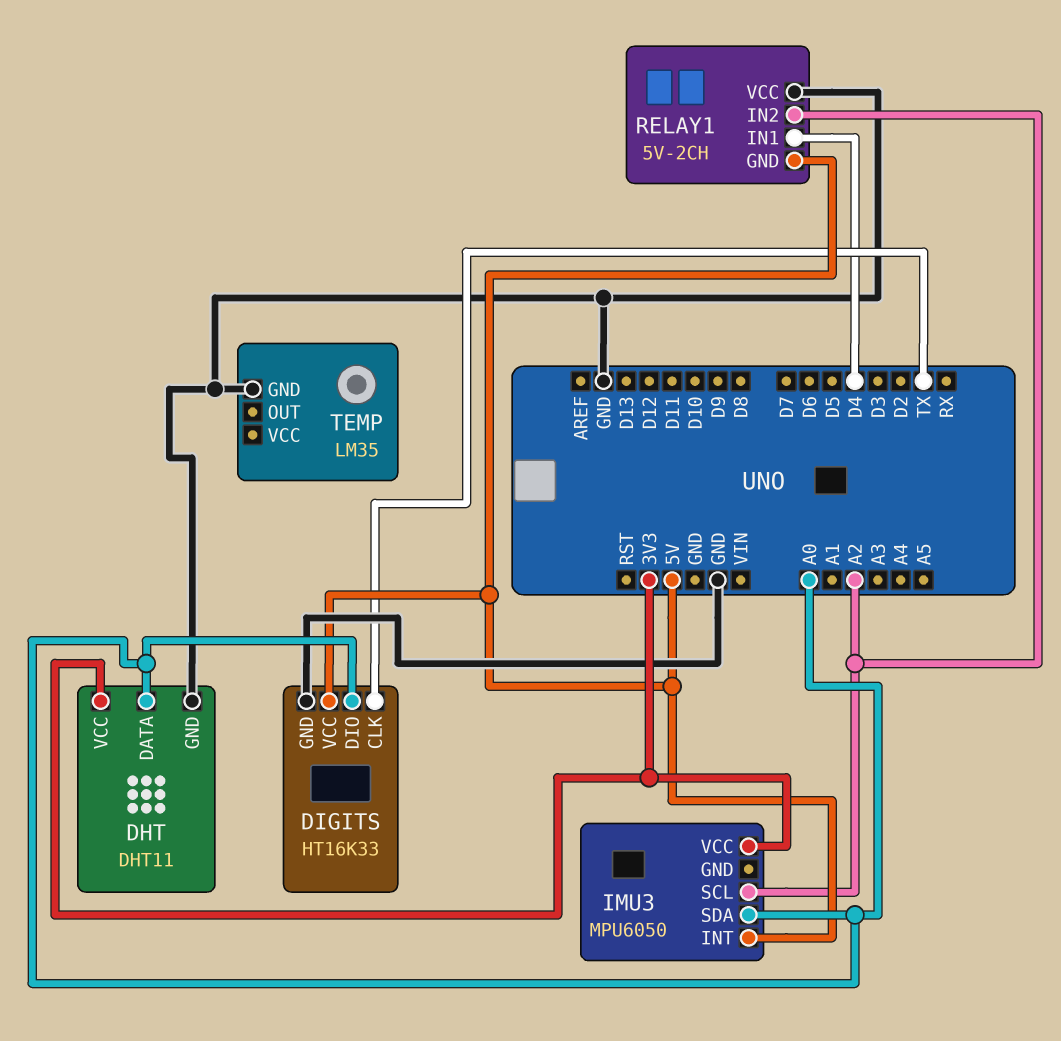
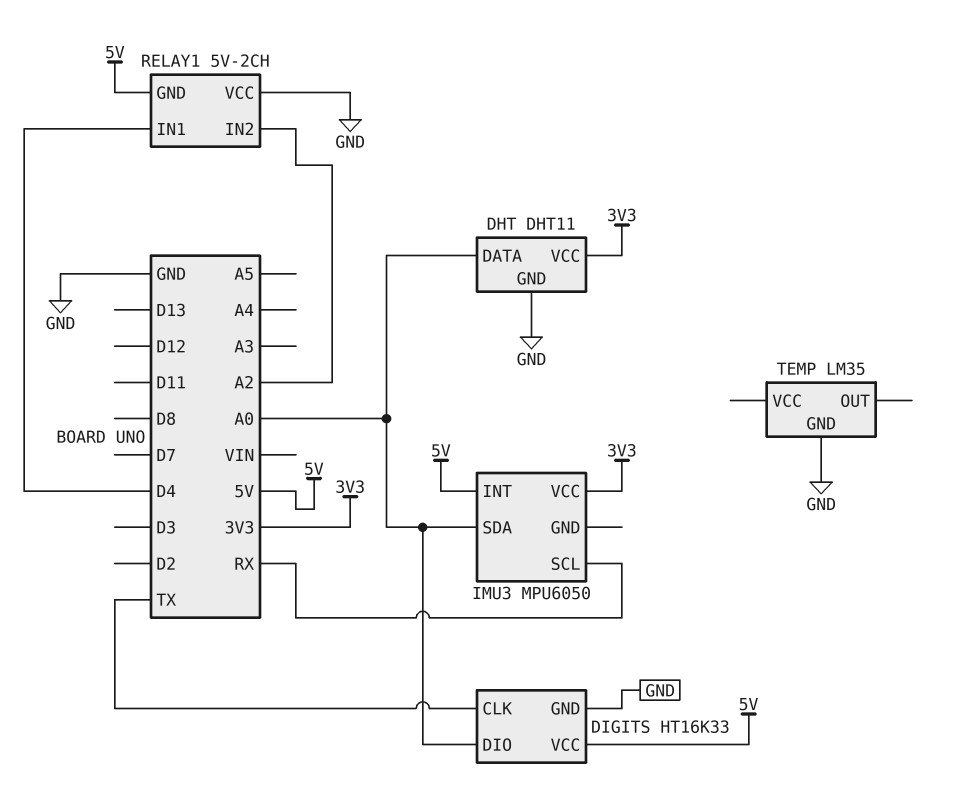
IMU3 pin SCL: A2 -> RX

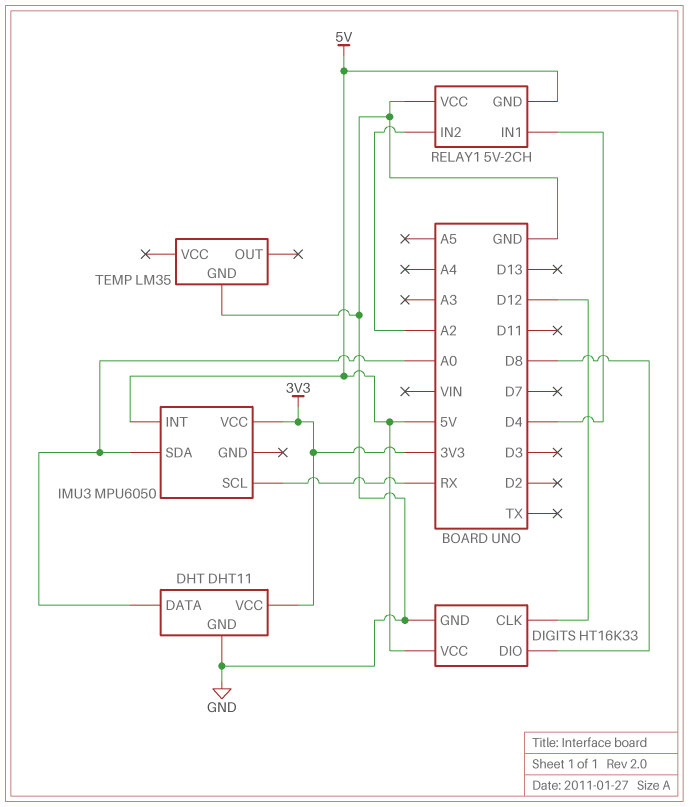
DIGITS pin CLK: TX -> D12
DIGITS pin DIO: A0 -> D8

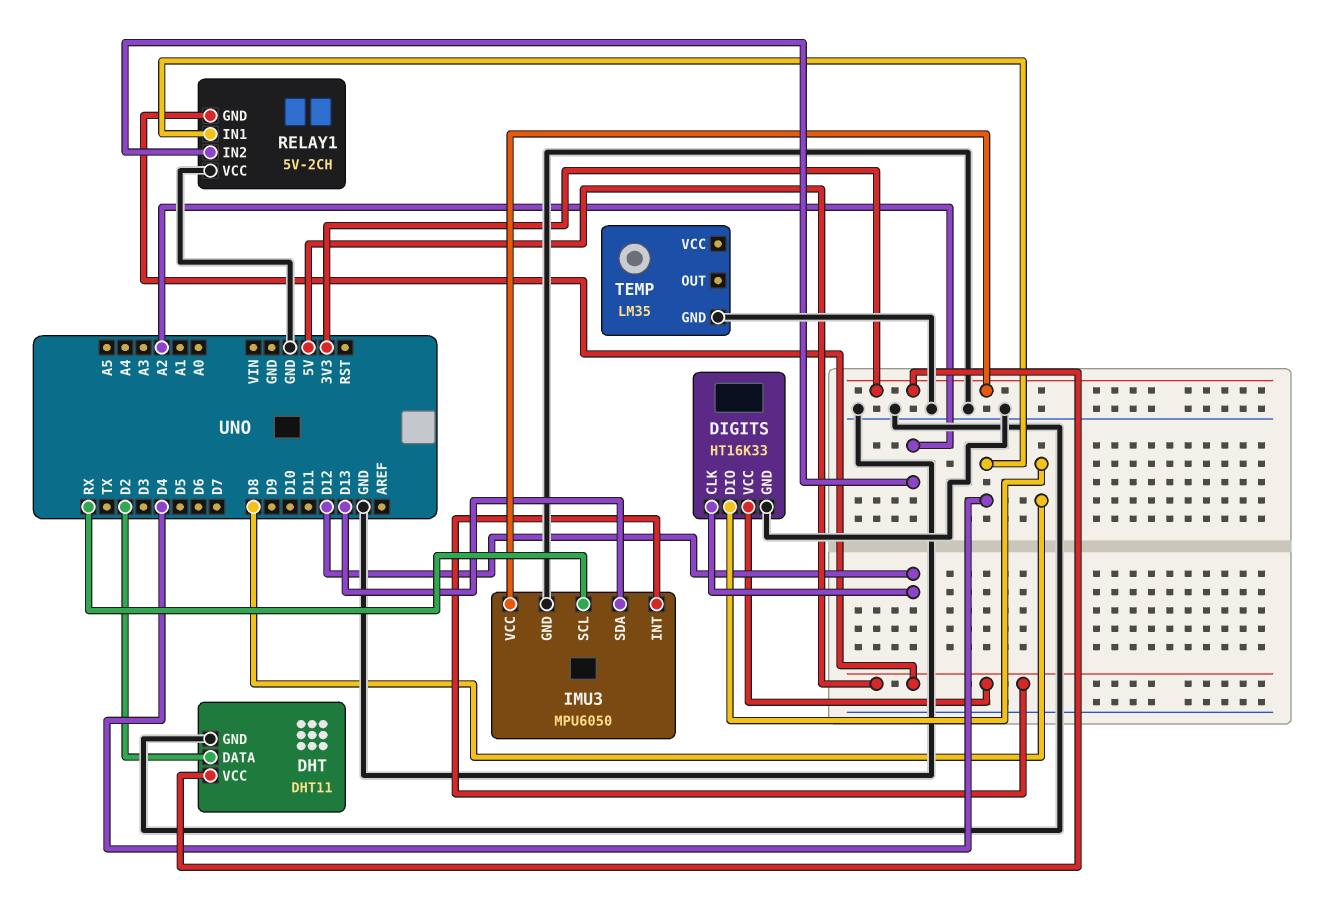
DHT pin DATA: A0 -> D2
IMU3 pin GND: none -> GND
IMU3 pin SDA: A0 -> D13

